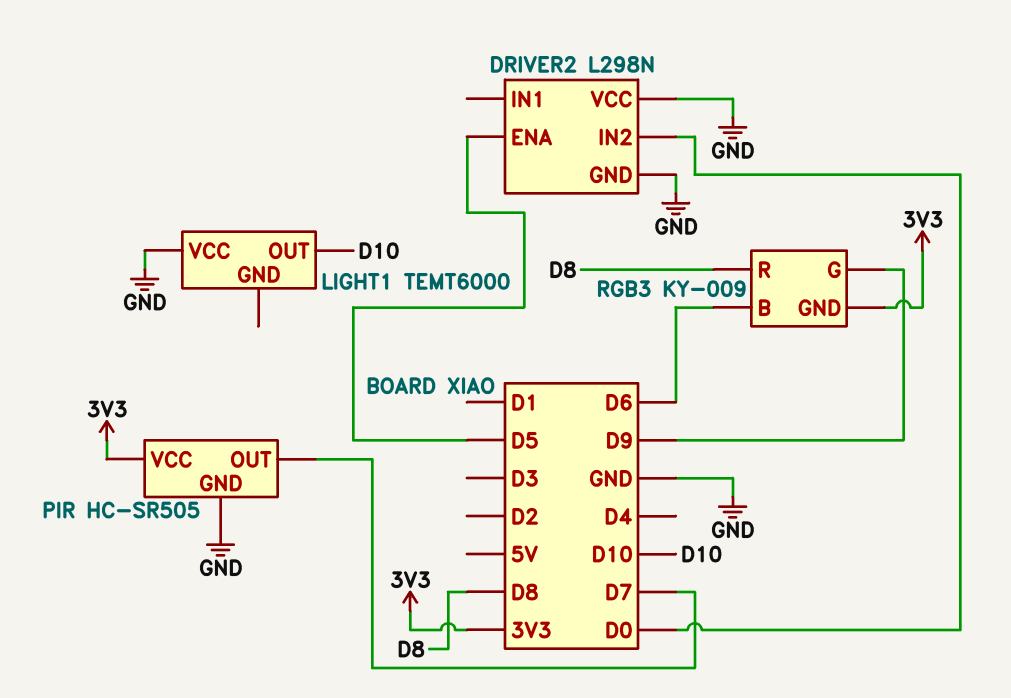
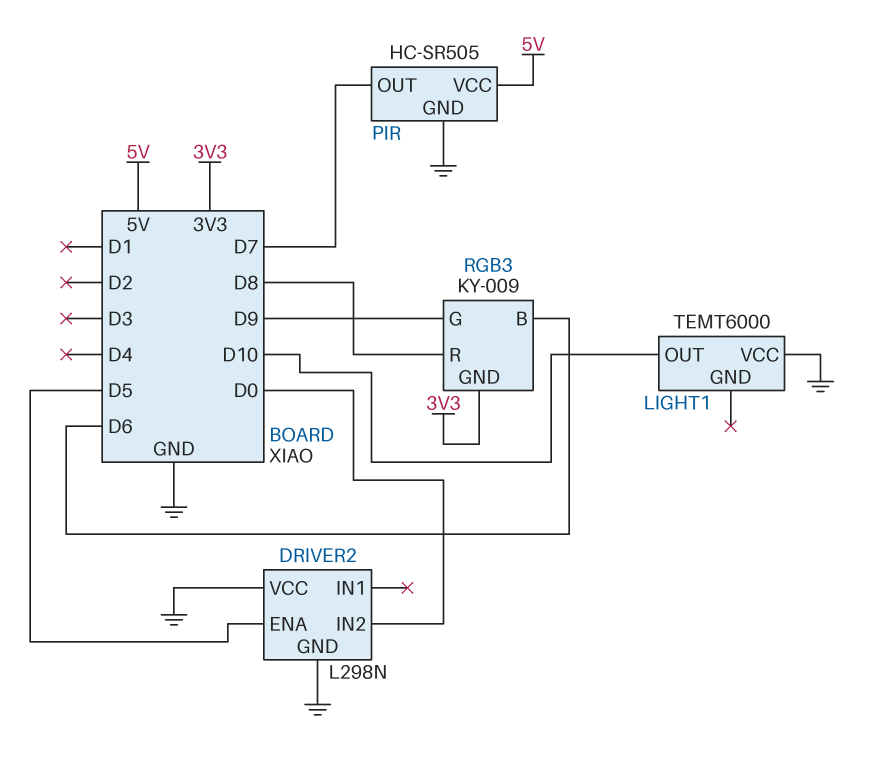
PIR pin VCC: 3V3 -> 5V

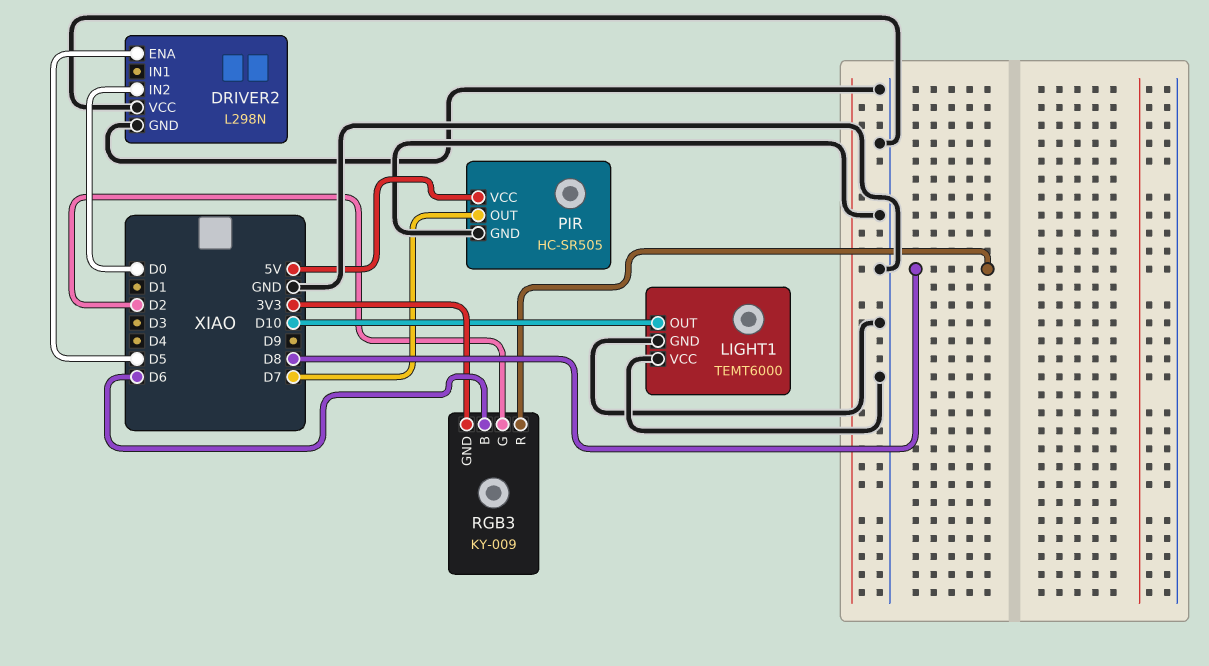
LIGHT1 pin GND: none -> GND
RGB3 pin G: D9 -> D2

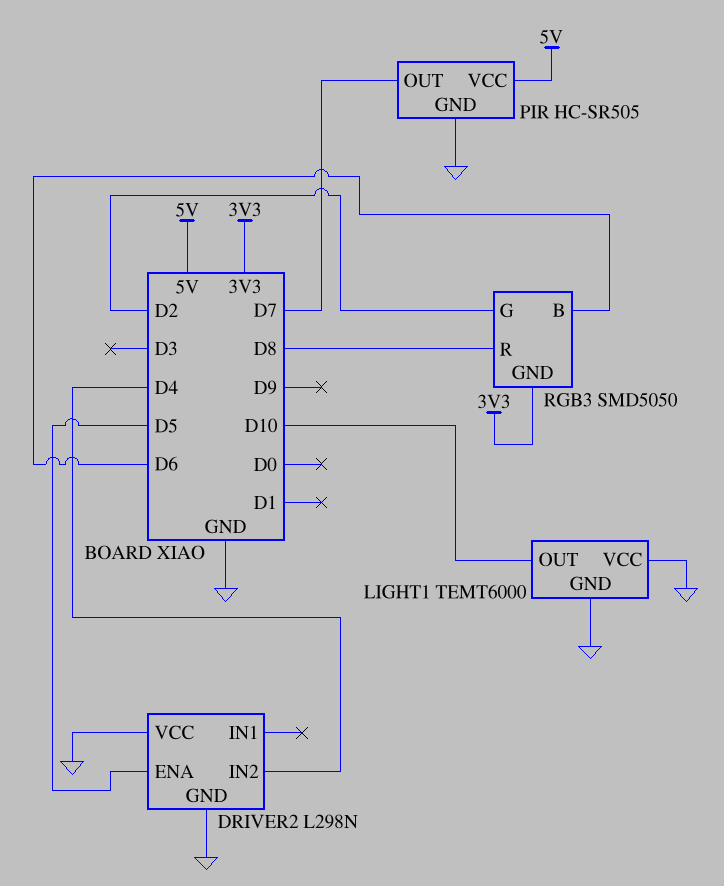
DRIVER2 pin IN2: D0 -> D4
RGB3: KY-009 -> SMD5050

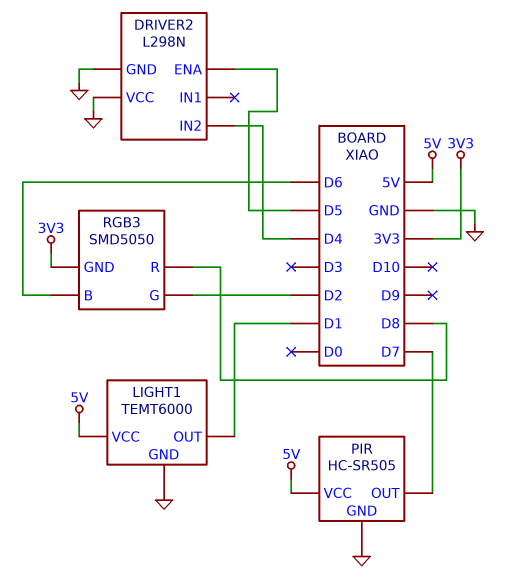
LIGHT1 pin OUT: D10 -> D1
LIGHT1 pin VCC: GND -> 5V

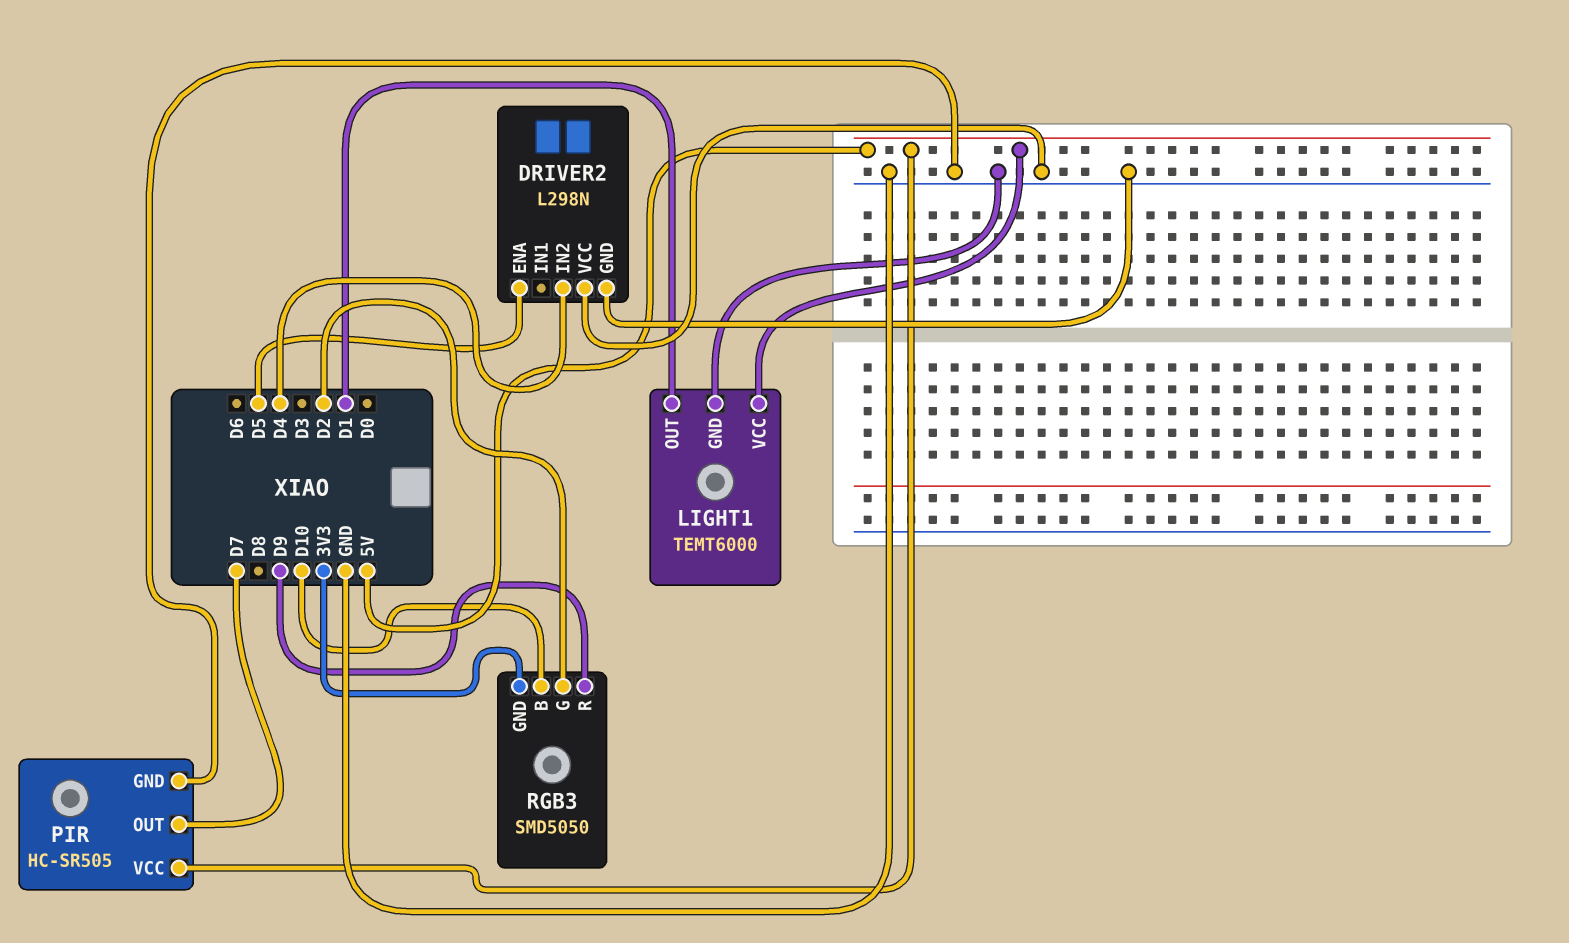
RGB3 pin B: D6 -> D10
RGB3 pin R: D8 -> D9

